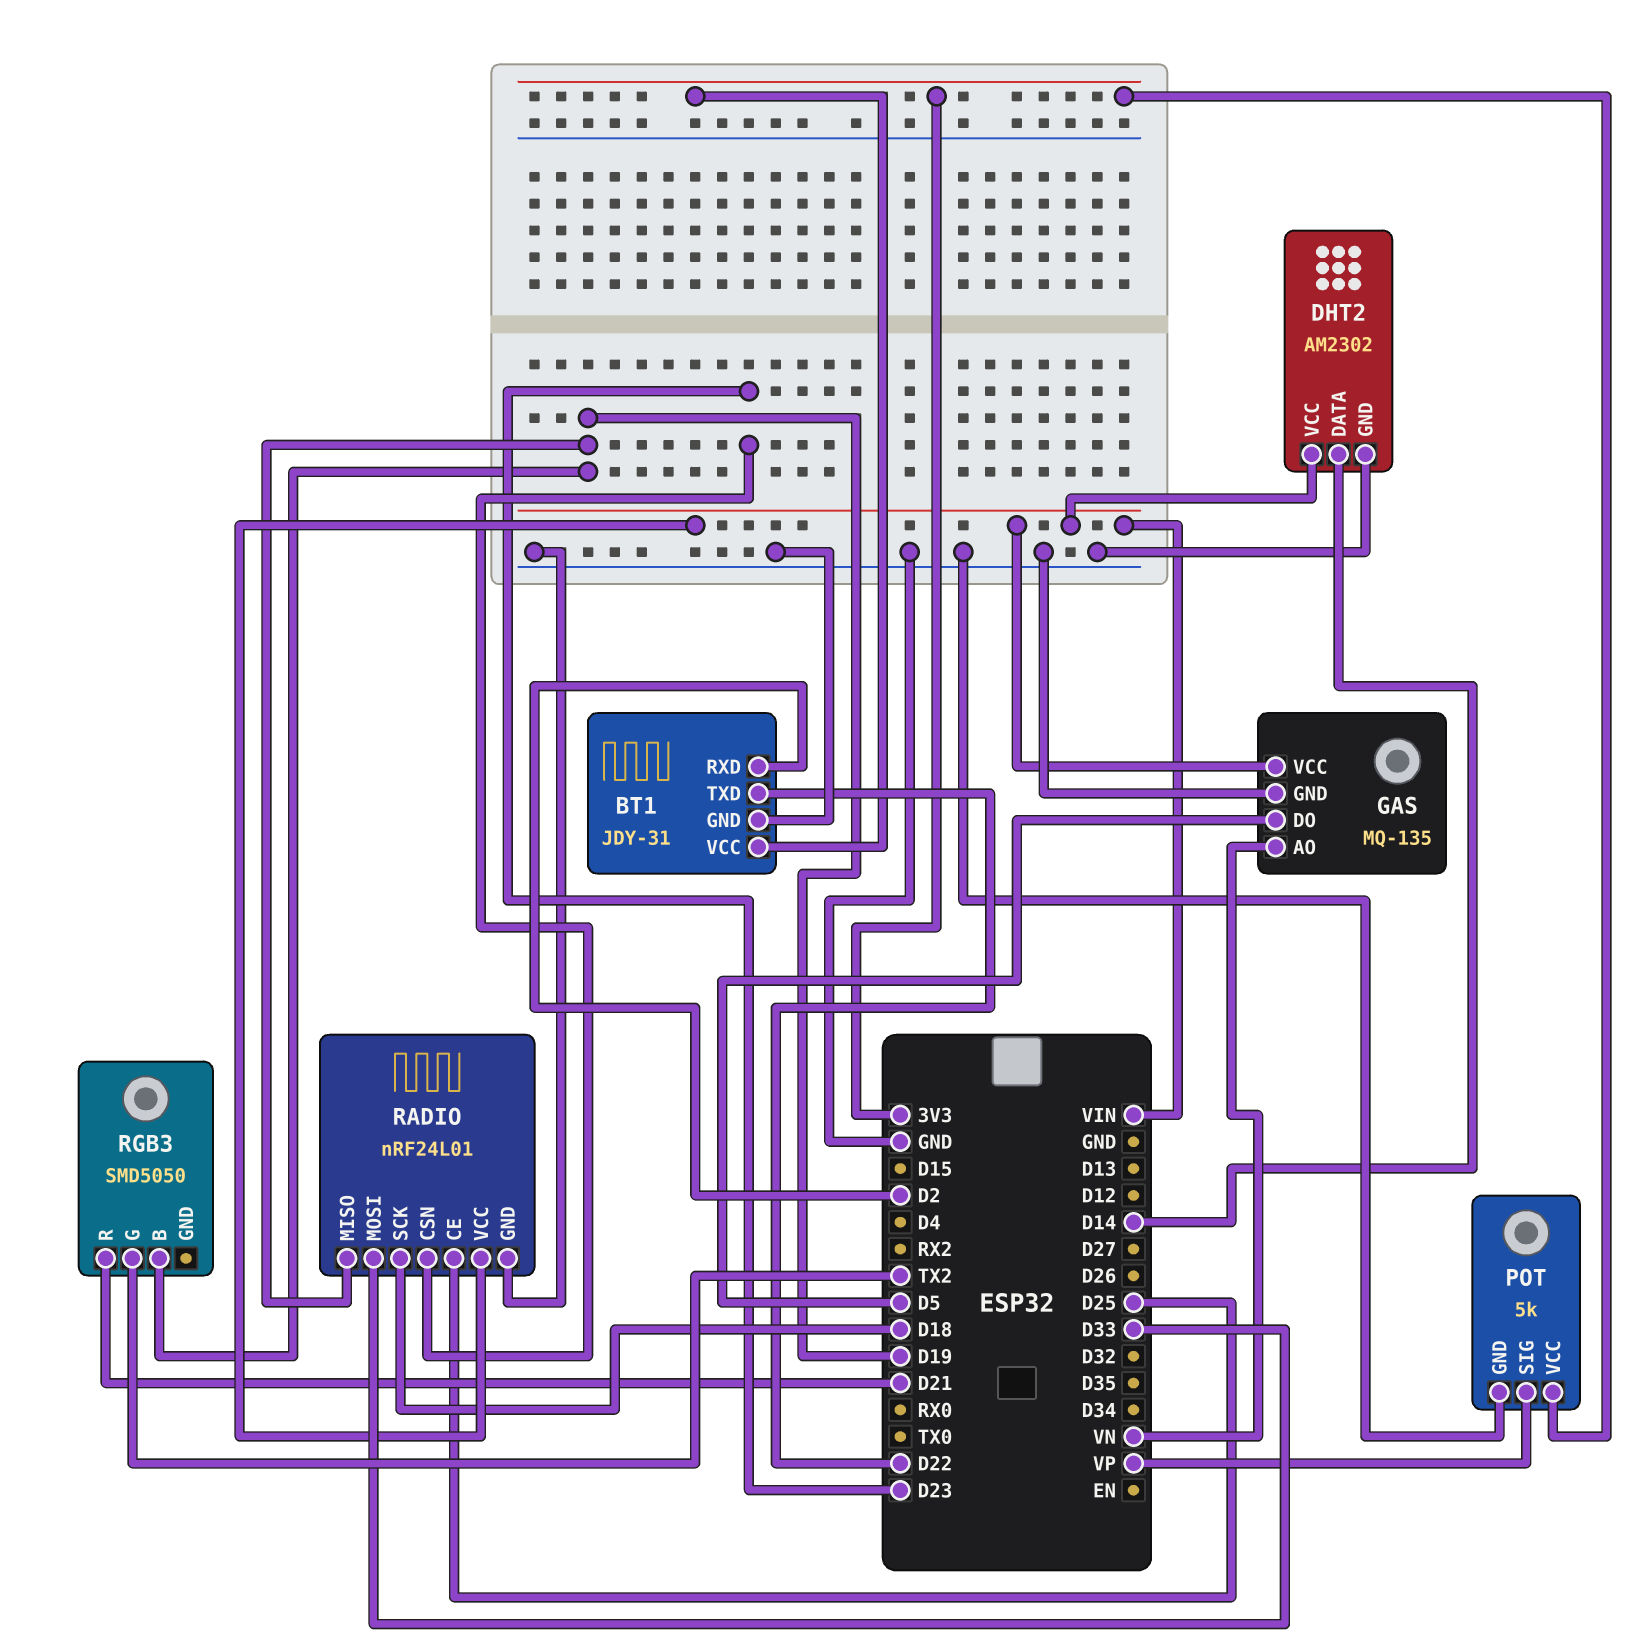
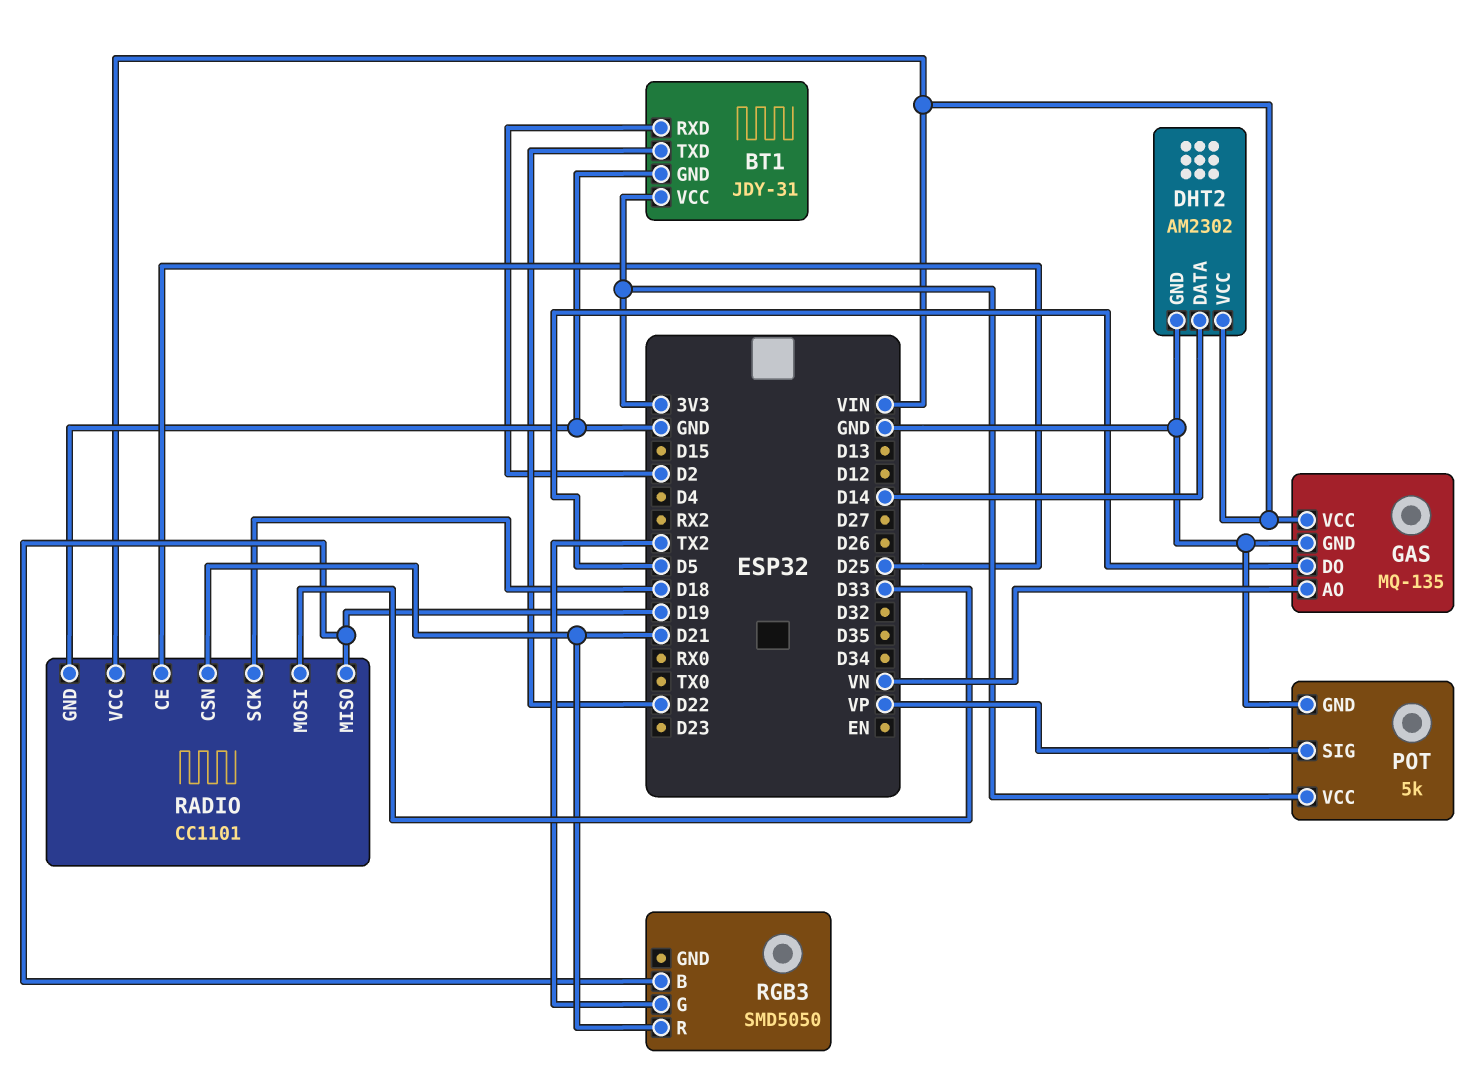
RADIO: nRF24L01 -> CC1101
RADIO pin CSN: D23 -> D21

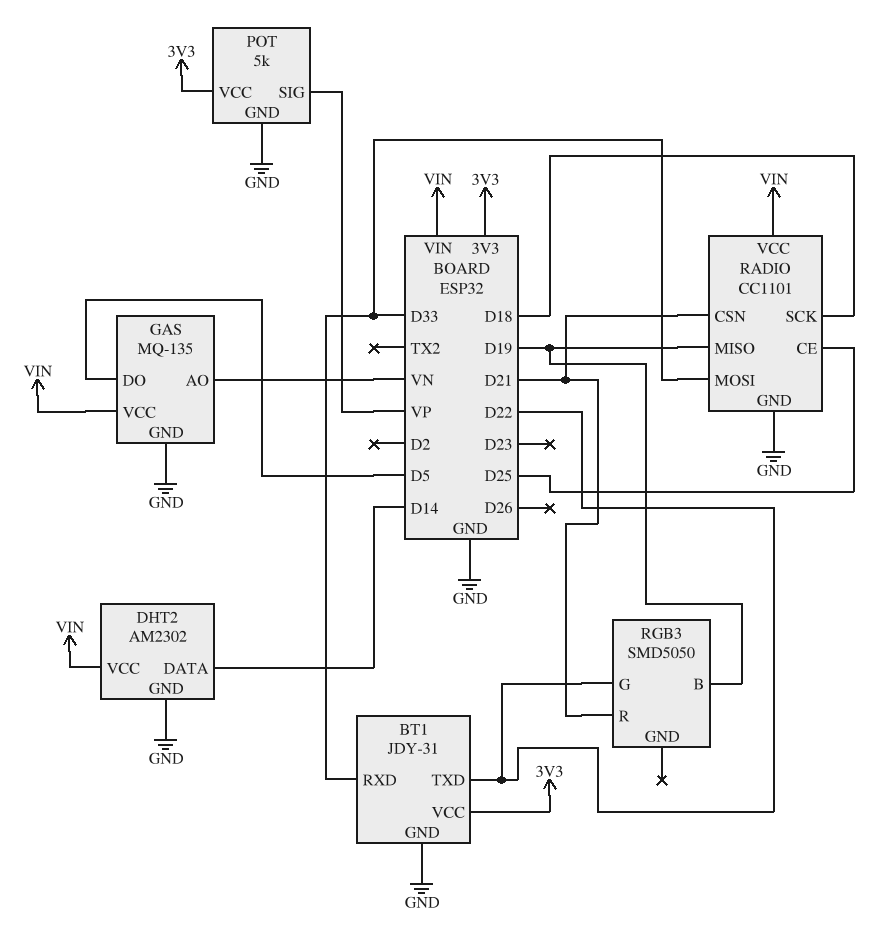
BT1 pin RXD: D2 -> D33
RGB3 pin G: TX2 -> D22

